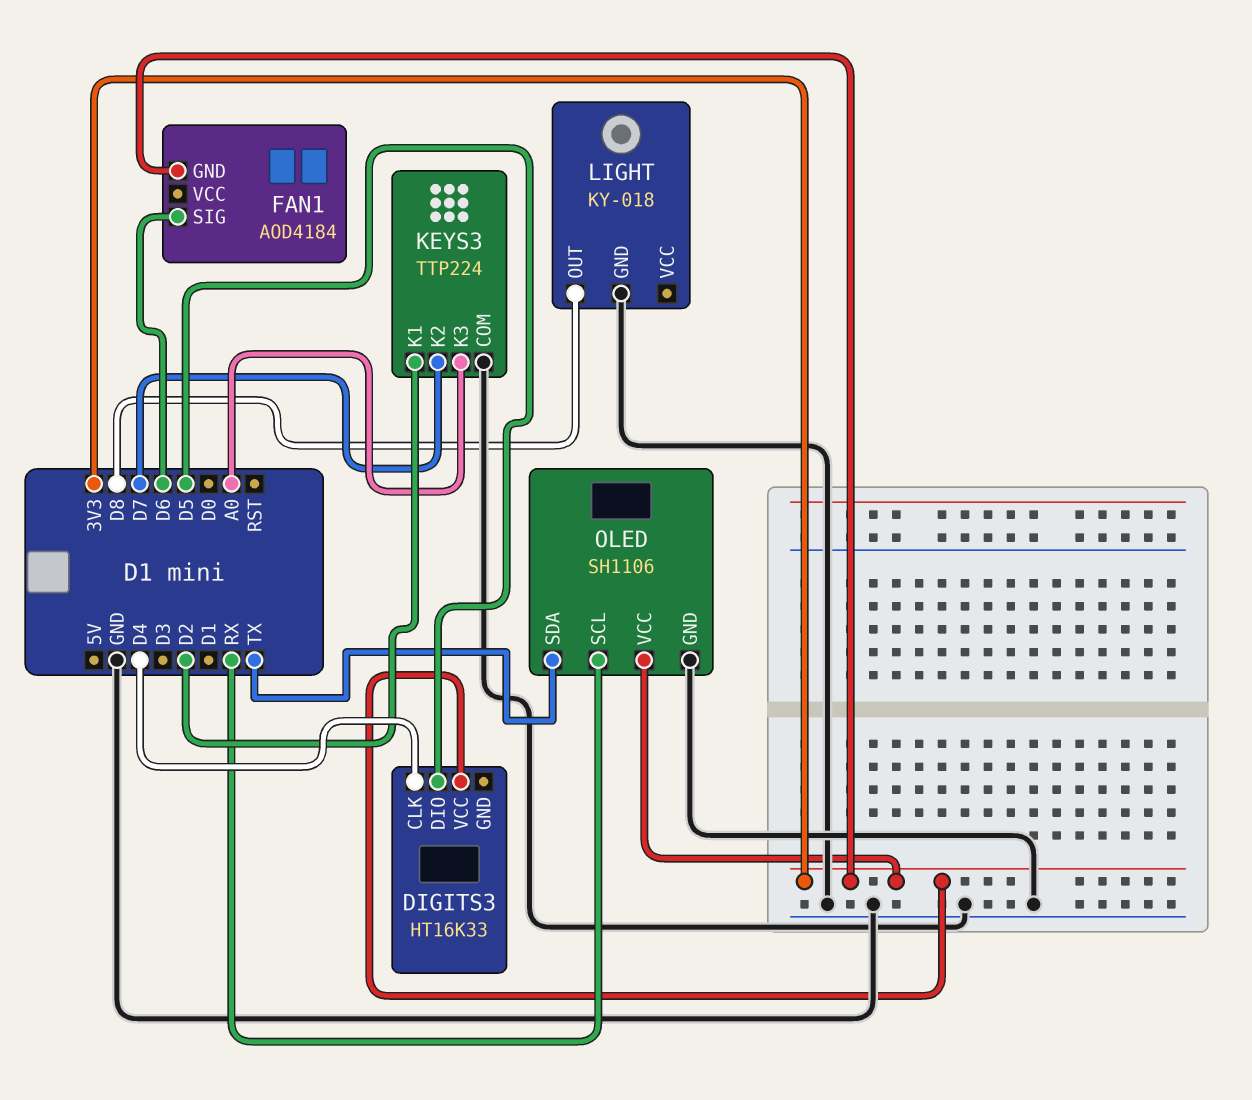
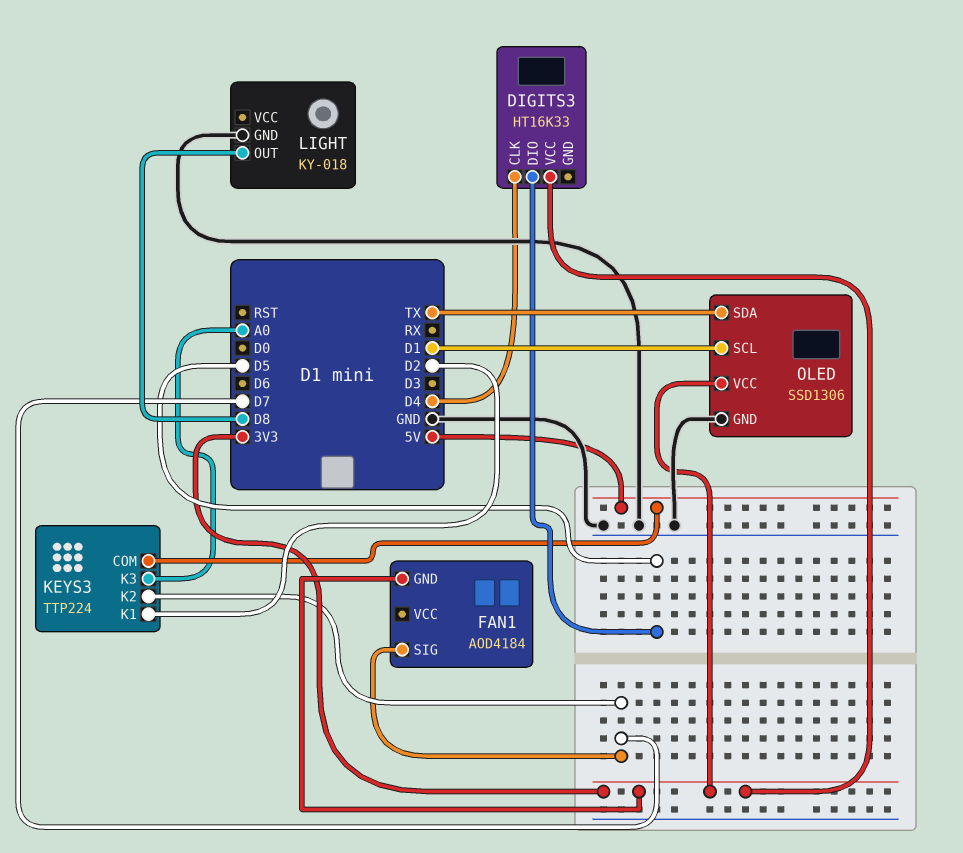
FAN1 pin SIG: D6 -> D7
KEYS3 pin COM: GND -> 5V
OLED: SH1106 -> SSD1306
OLED pin SCL: RX -> D1

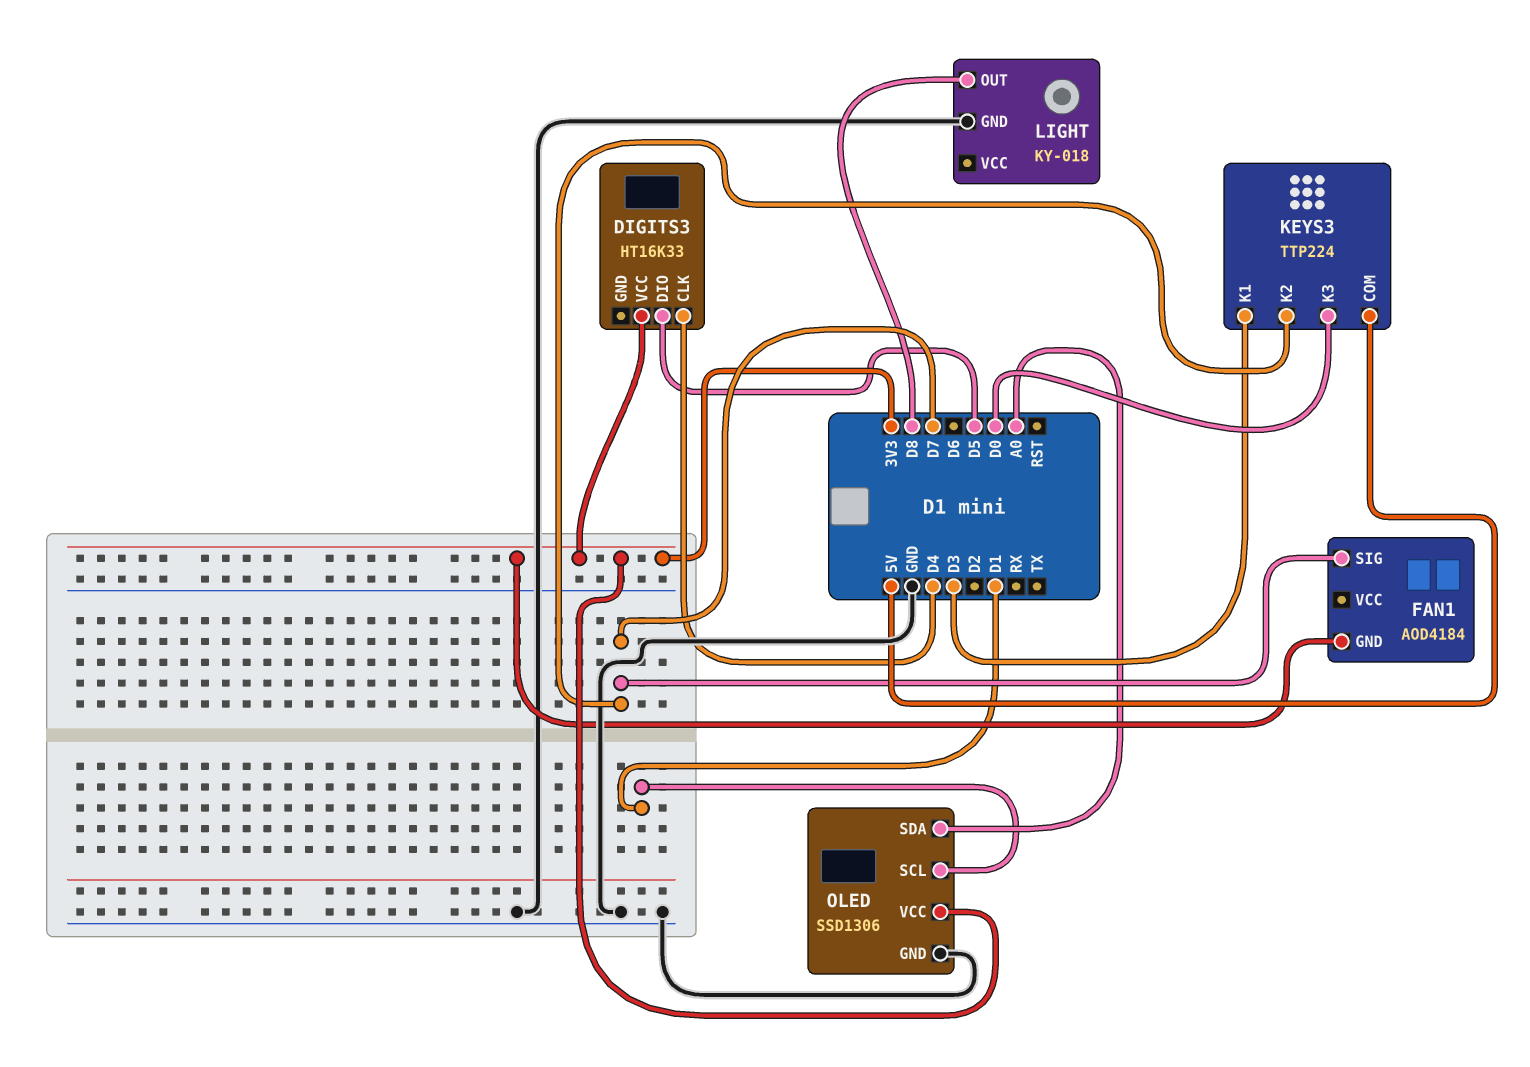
KEYS3 pin K1: D2 -> D3
KEYS3 pin K3: A0 -> D0
OLED pin SDA: TX -> A0

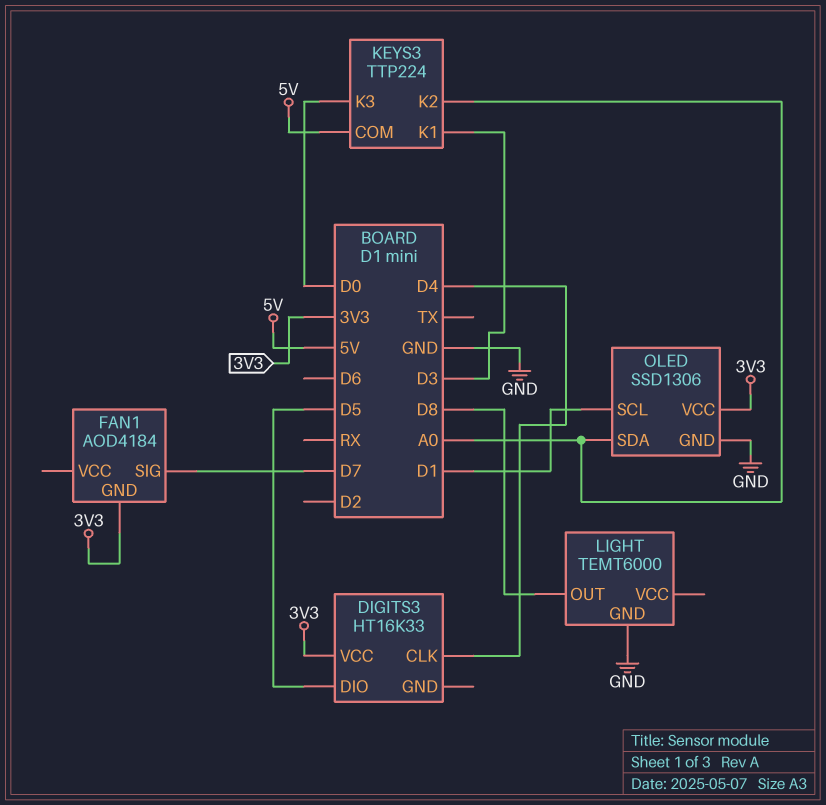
KEYS3 pin K2: D7 -> A0
LIGHT: KY-018 -> TEMT6000

